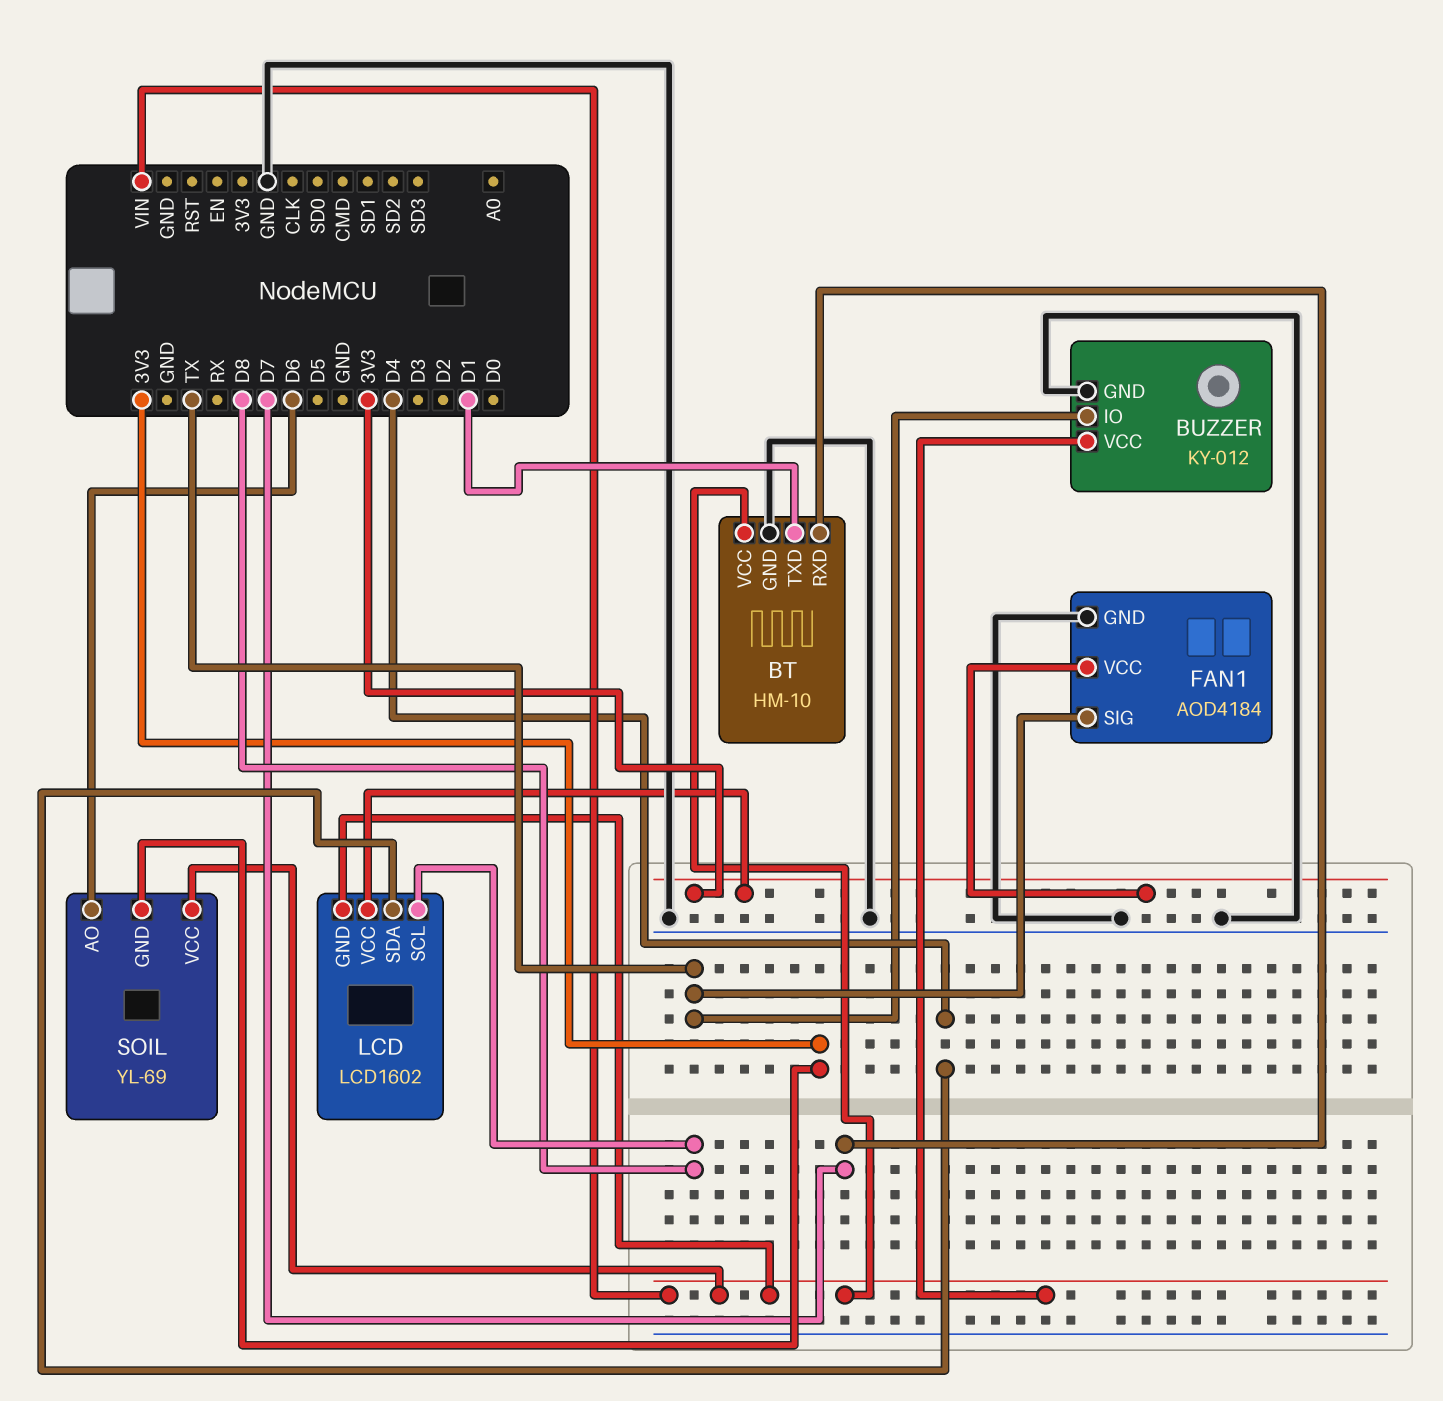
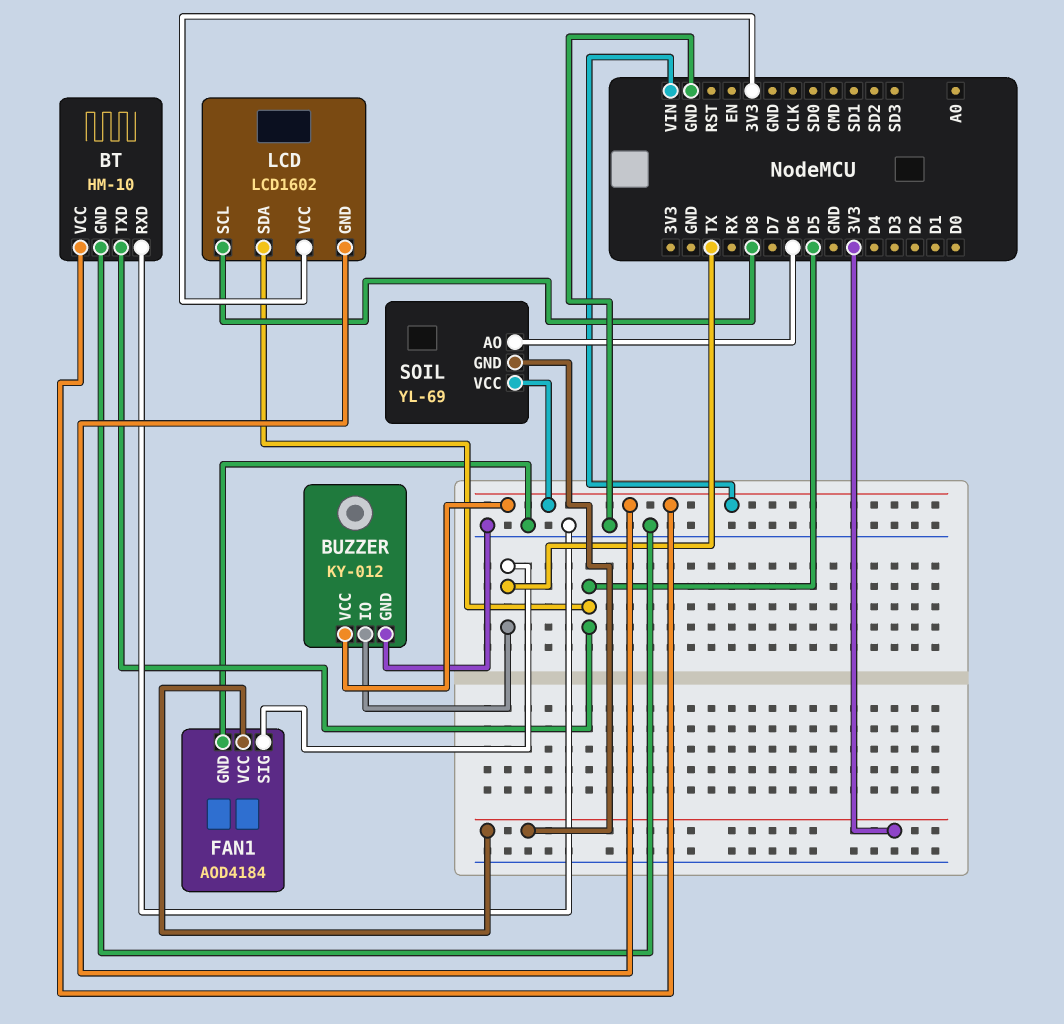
BT pin RXD: D7 -> GND
BT pin TXD: D1 -> D5
LCD pin SDA: D4 -> D5

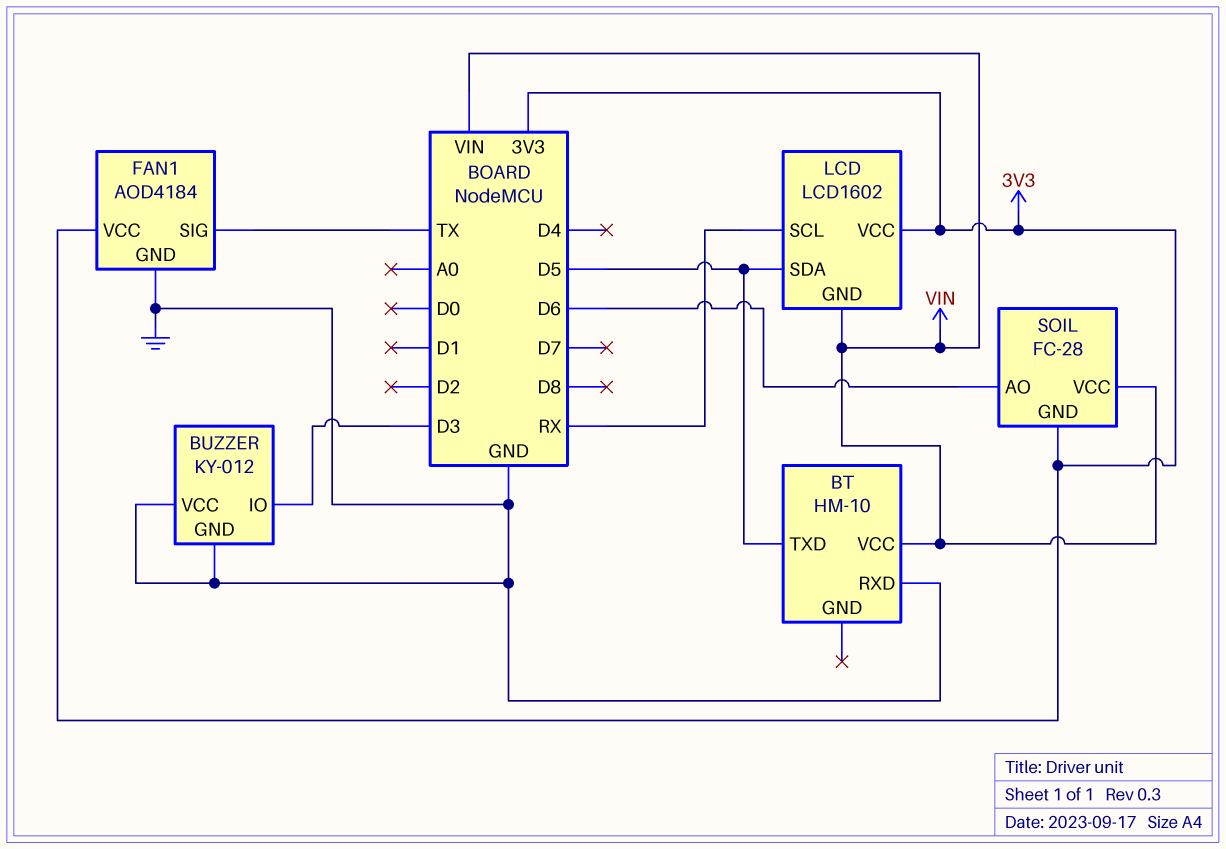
BT pin GND: GND -> none
BUZZER pin IO: TX -> D3
BUZZER pin VCC: VIN -> GND
LCD pin SCL: D8 -> RX
SOIL: YL-69 -> FC-28

